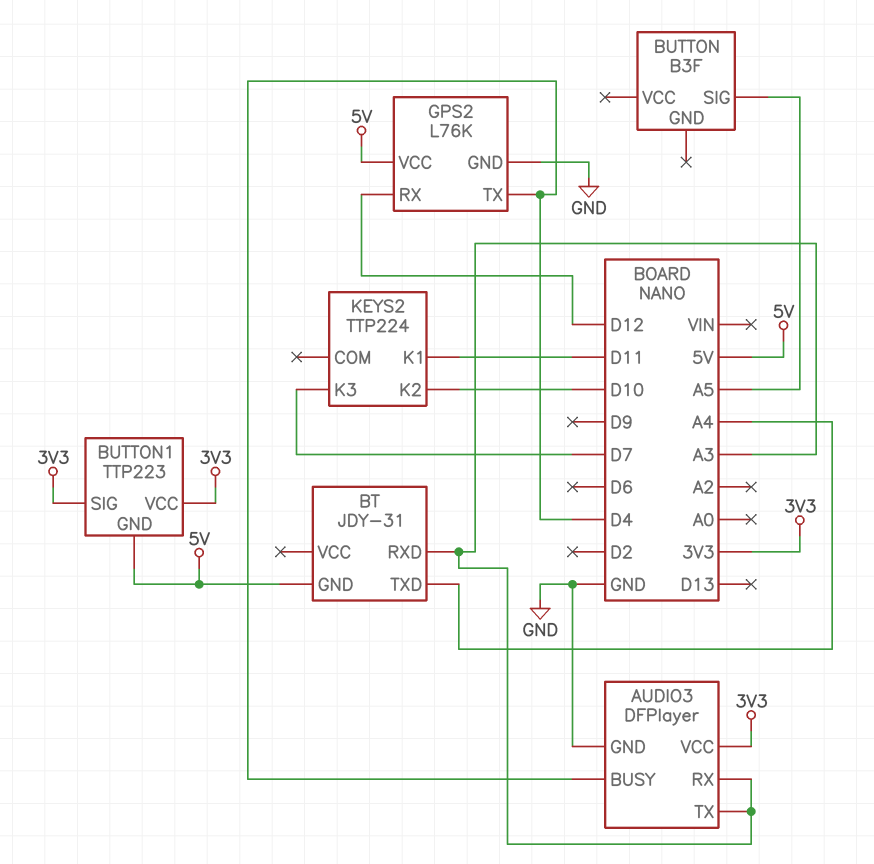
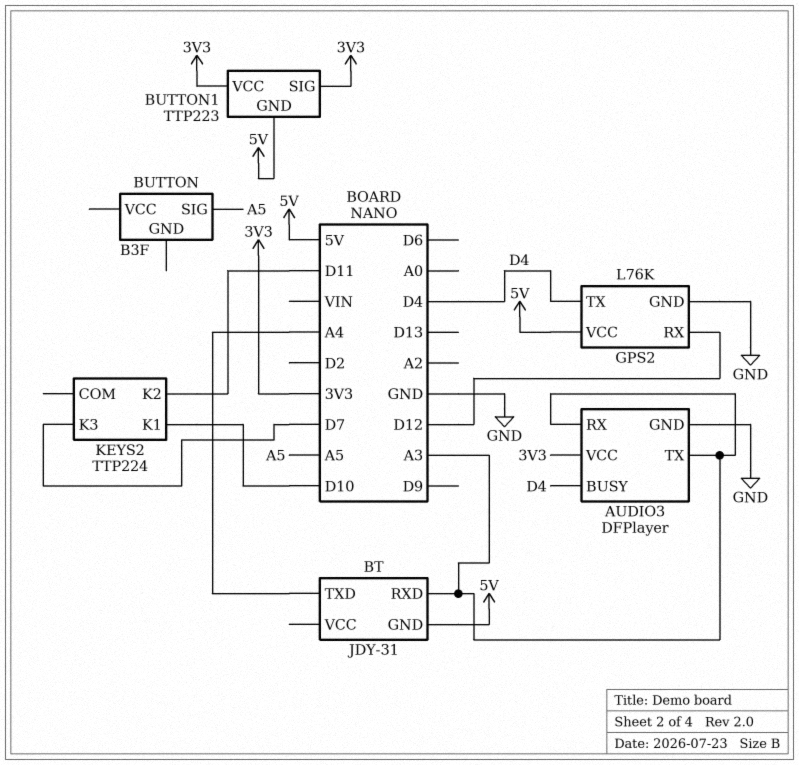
KEYS2 pin K1: D11 -> D10
KEYS2 pin K2: D10 -> D11

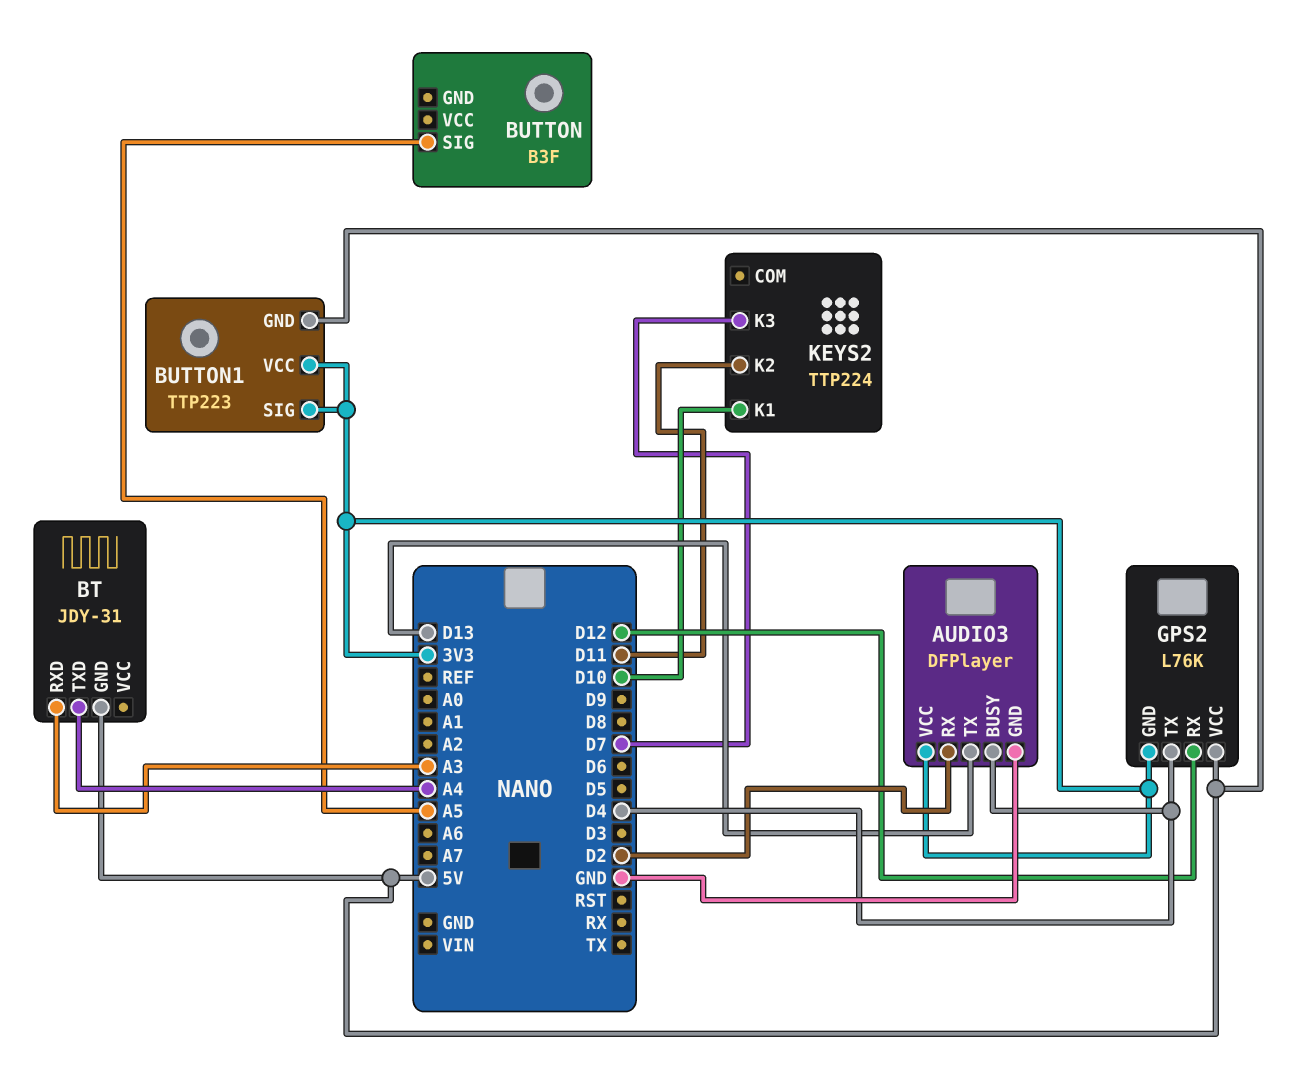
AUDIO3 pin RX: A3 -> D2
AUDIO3 pin TX: A3 -> D13
GPS2 pin GND: GND -> 3V3

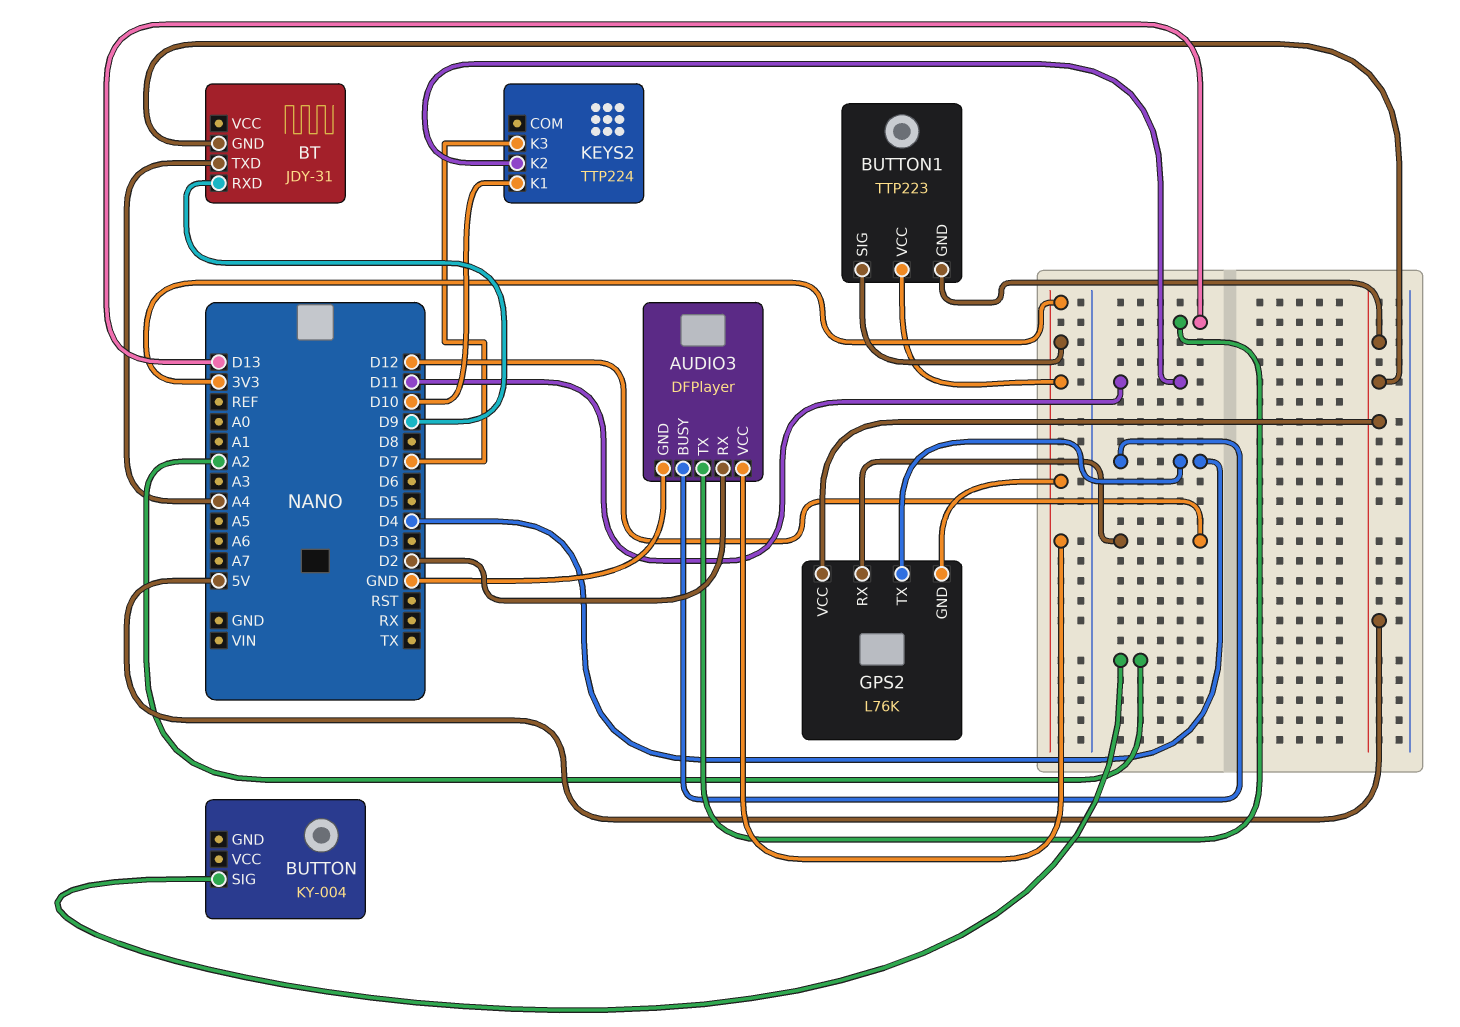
BT pin RXD: A3 -> D9
BUTTON: B3F -> KY-004
BUTTON pin SIG: A5 -> A2

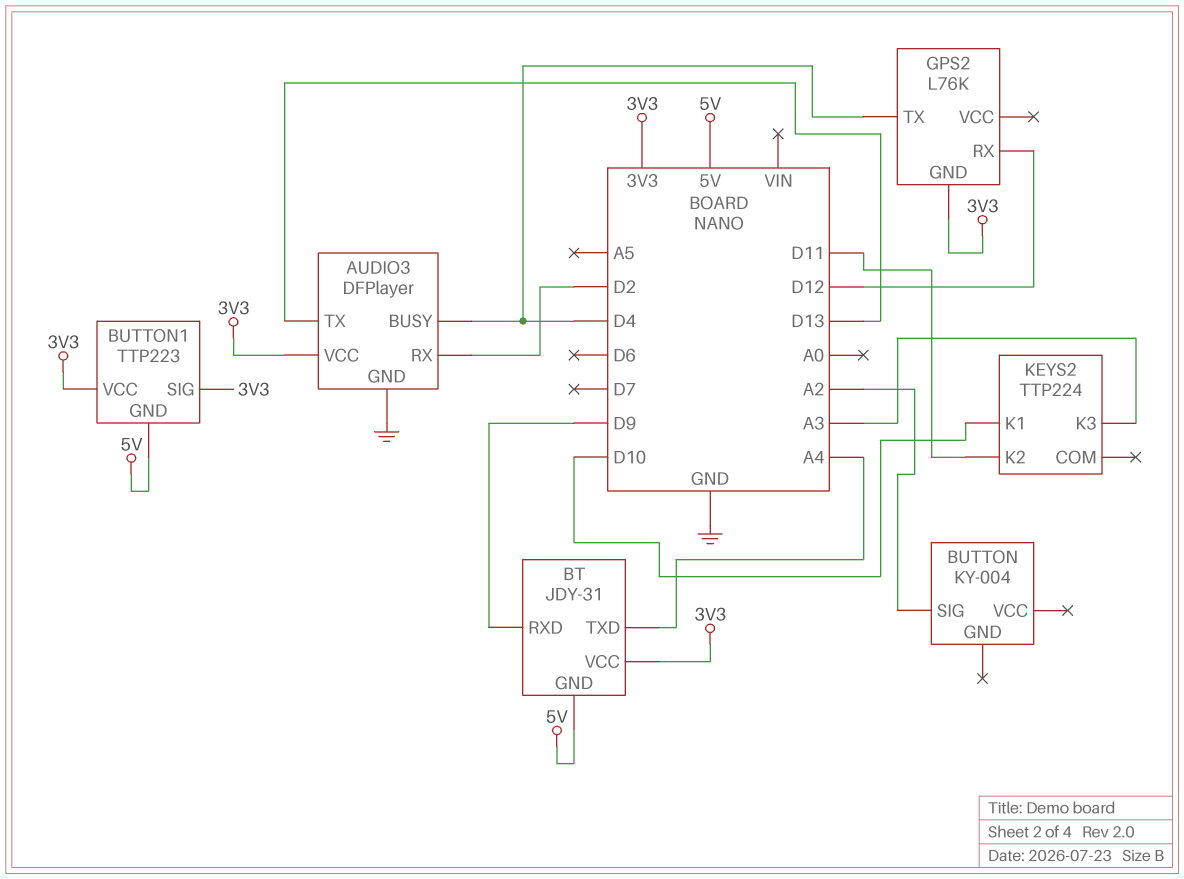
BT pin VCC: none -> 3V3
GPS2 pin VCC: 5V -> none
KEYS2 pin K3: D7 -> A3

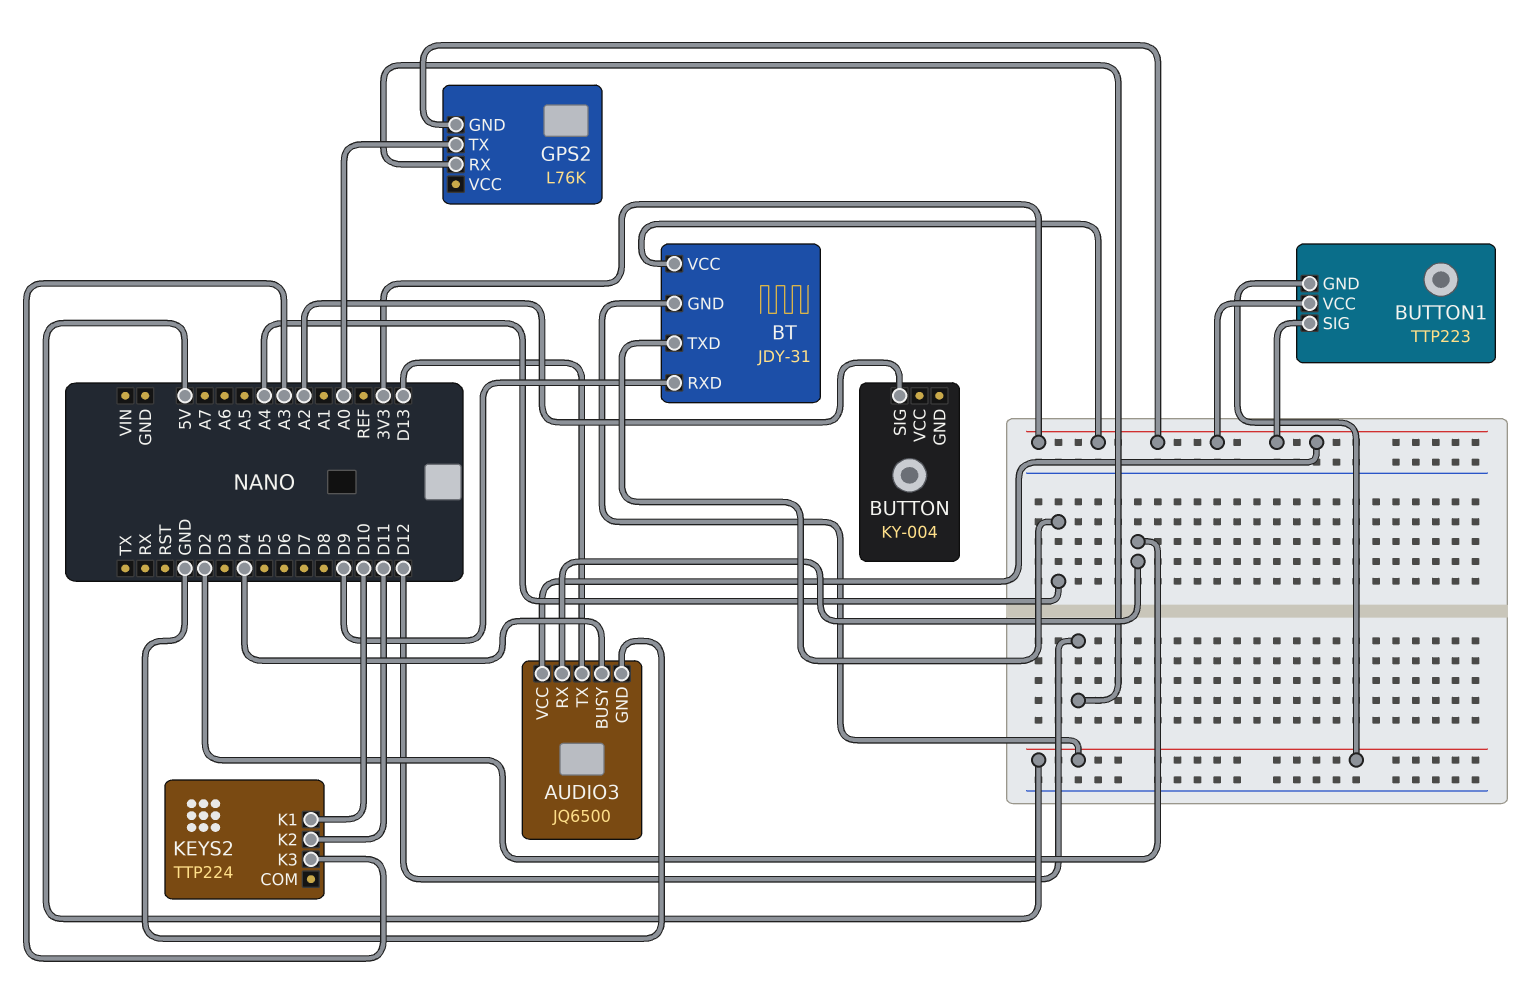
AUDIO3: DFPlayer -> JQ6500
GPS2 pin TX: D4 -> A0

